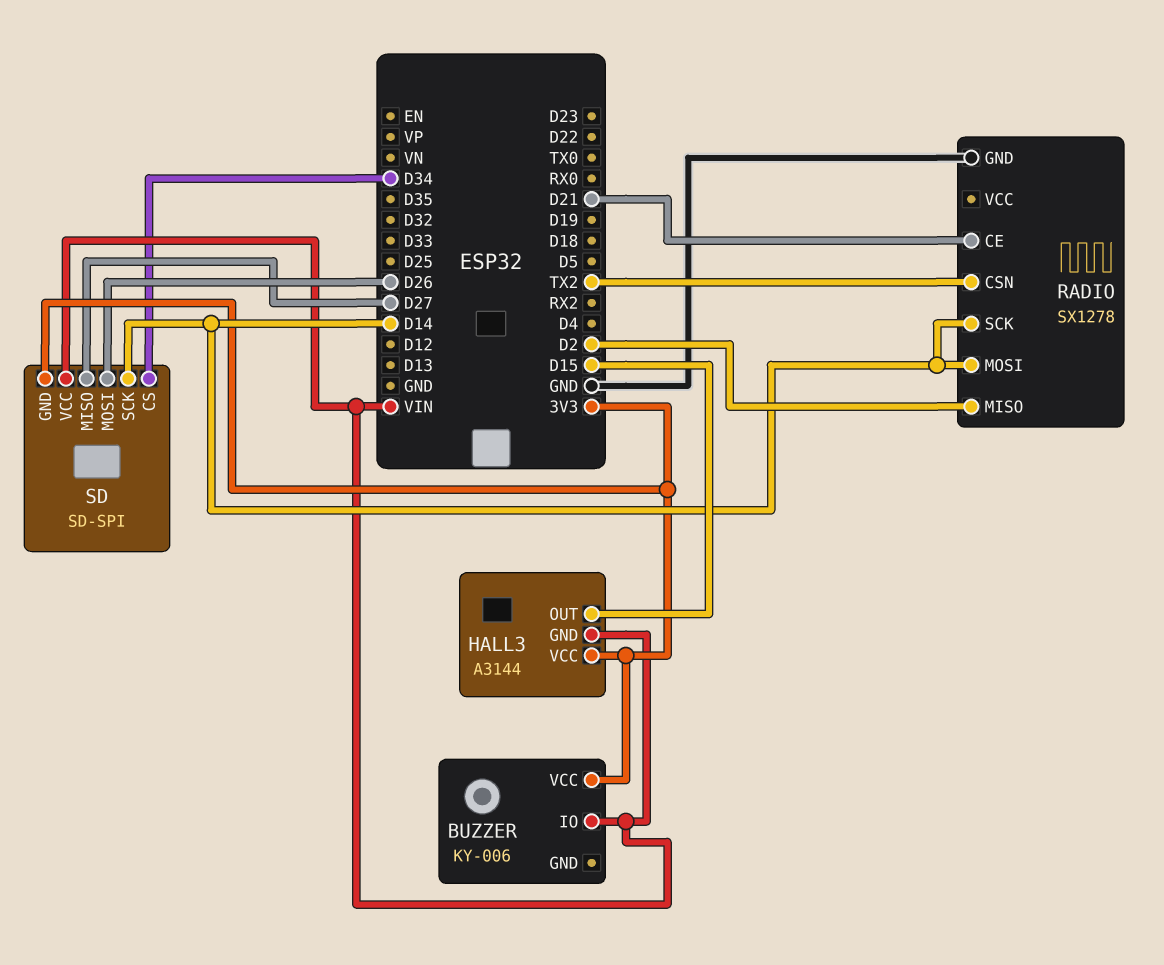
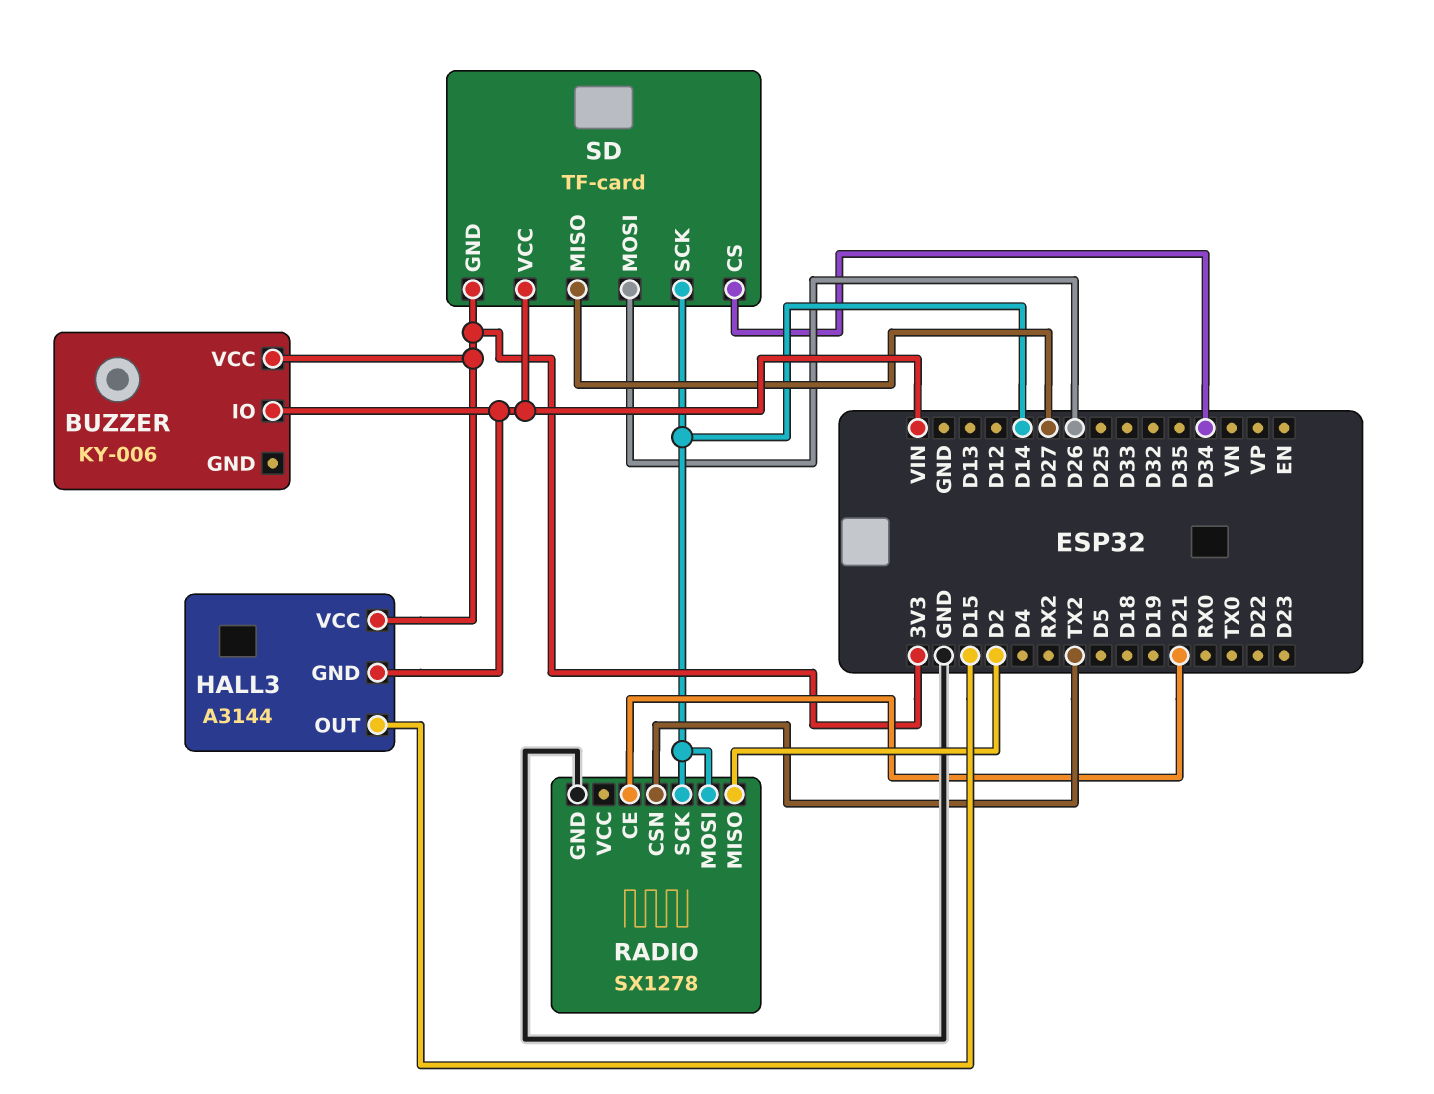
SD: SD-SPI -> TF-card

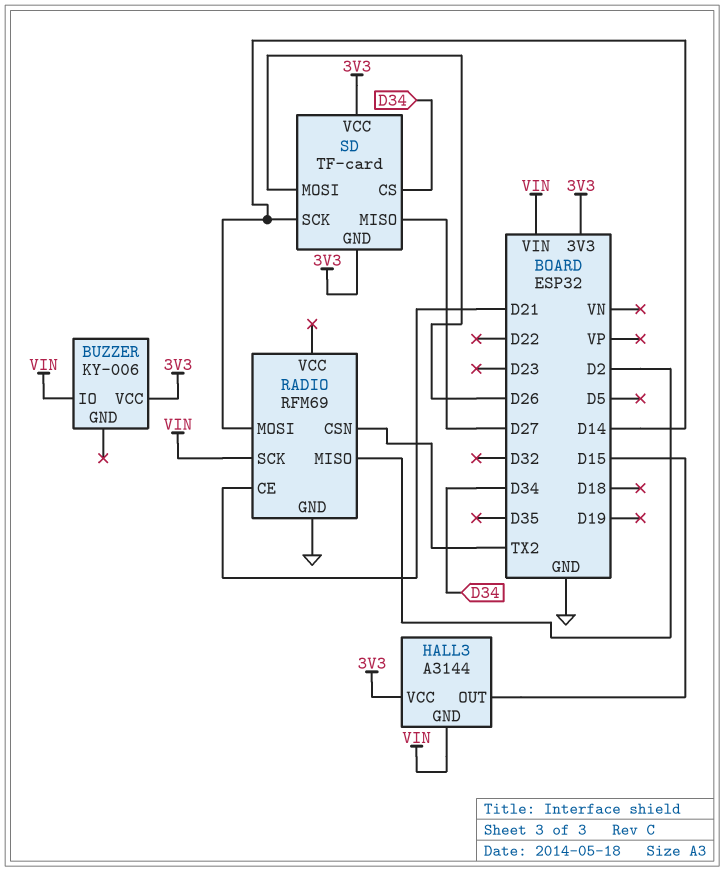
RADIO: SX1278 -> RFM69
RADIO pin SCK: D14 -> VIN
SD pin VCC: VIN -> 3V3

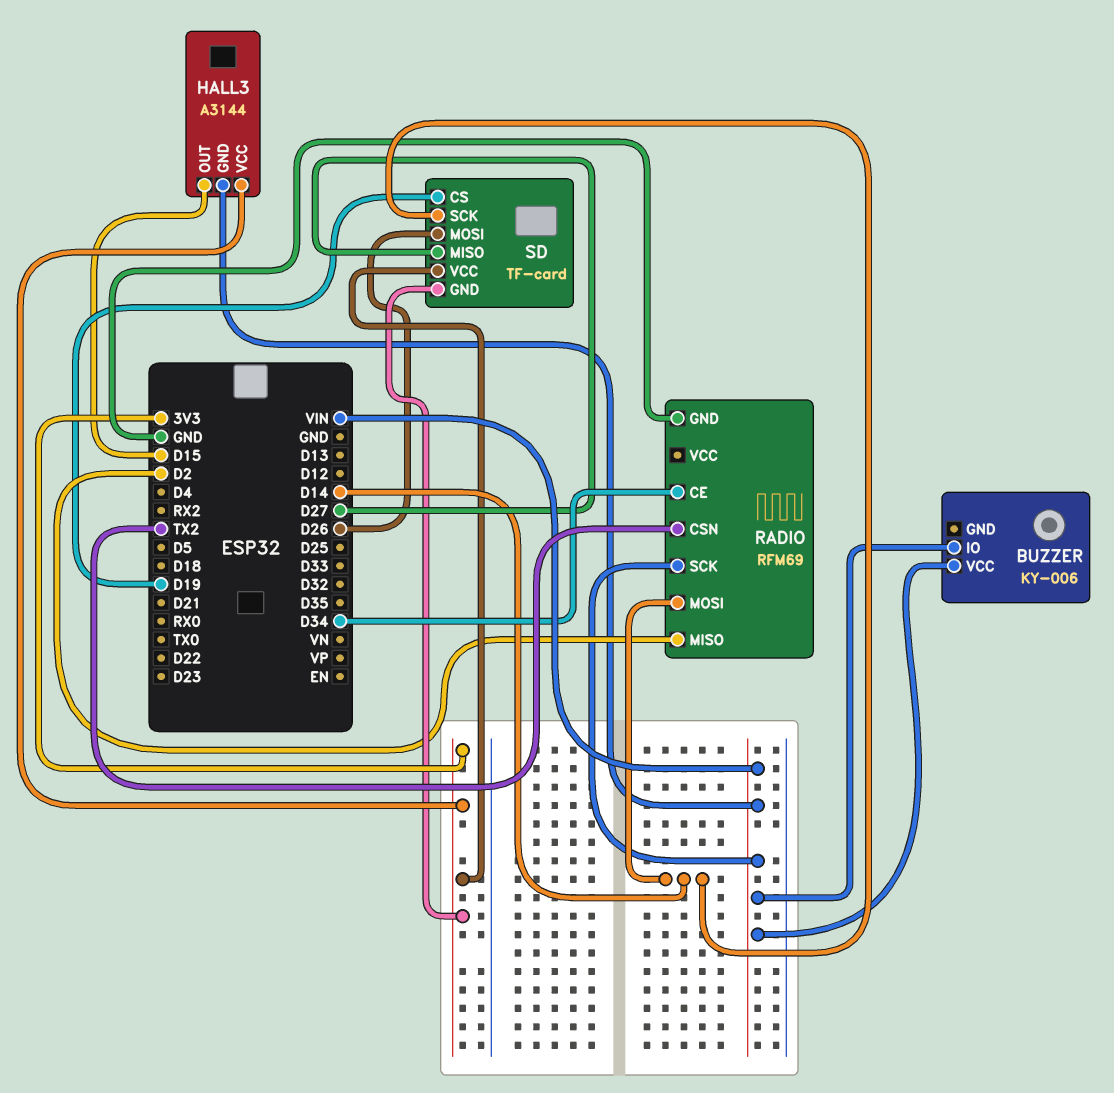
BUZZER pin VCC: 3V3 -> VIN
RADIO pin CE: D21 -> D34
SD pin CS: D34 -> D19

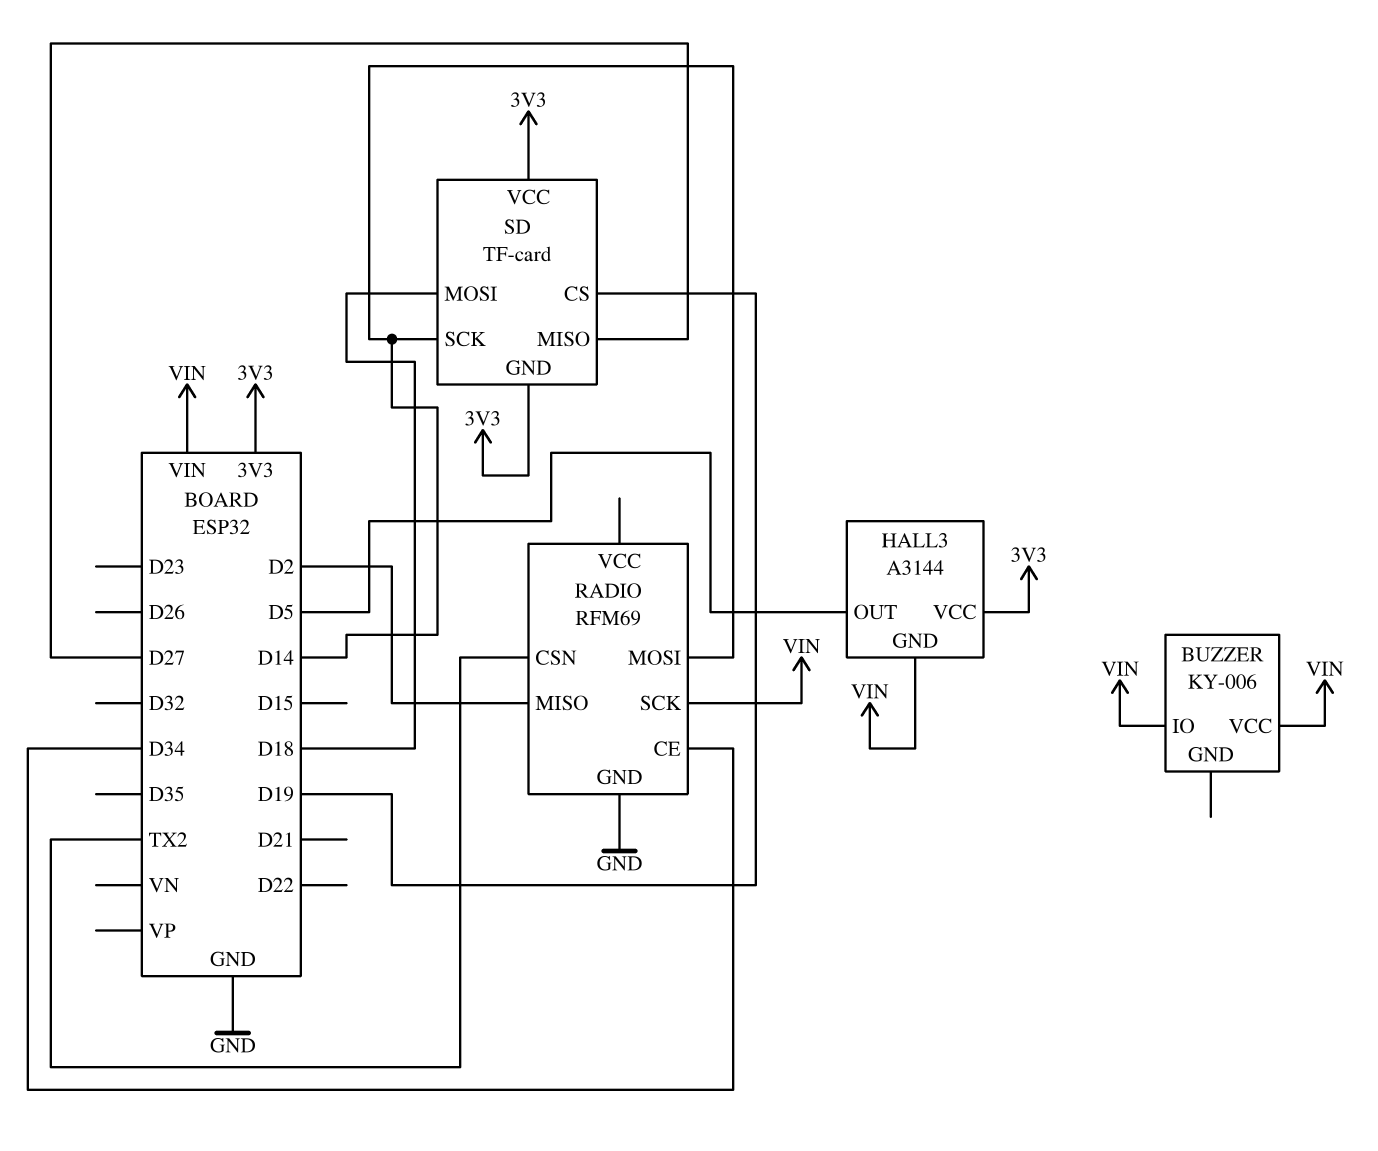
HALL3 pin OUT: D15 -> D5
SD pin MOSI: D26 -> D18

